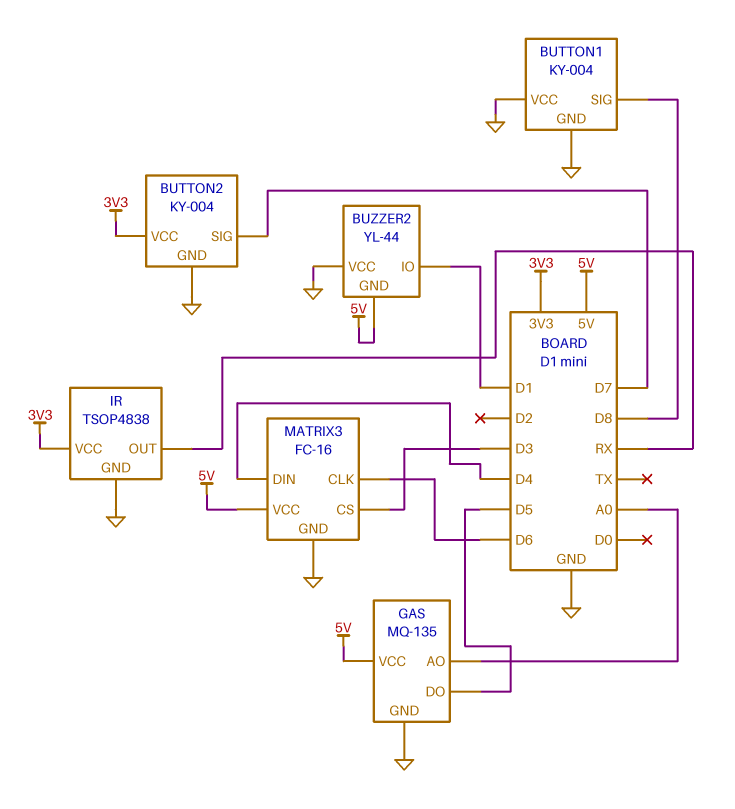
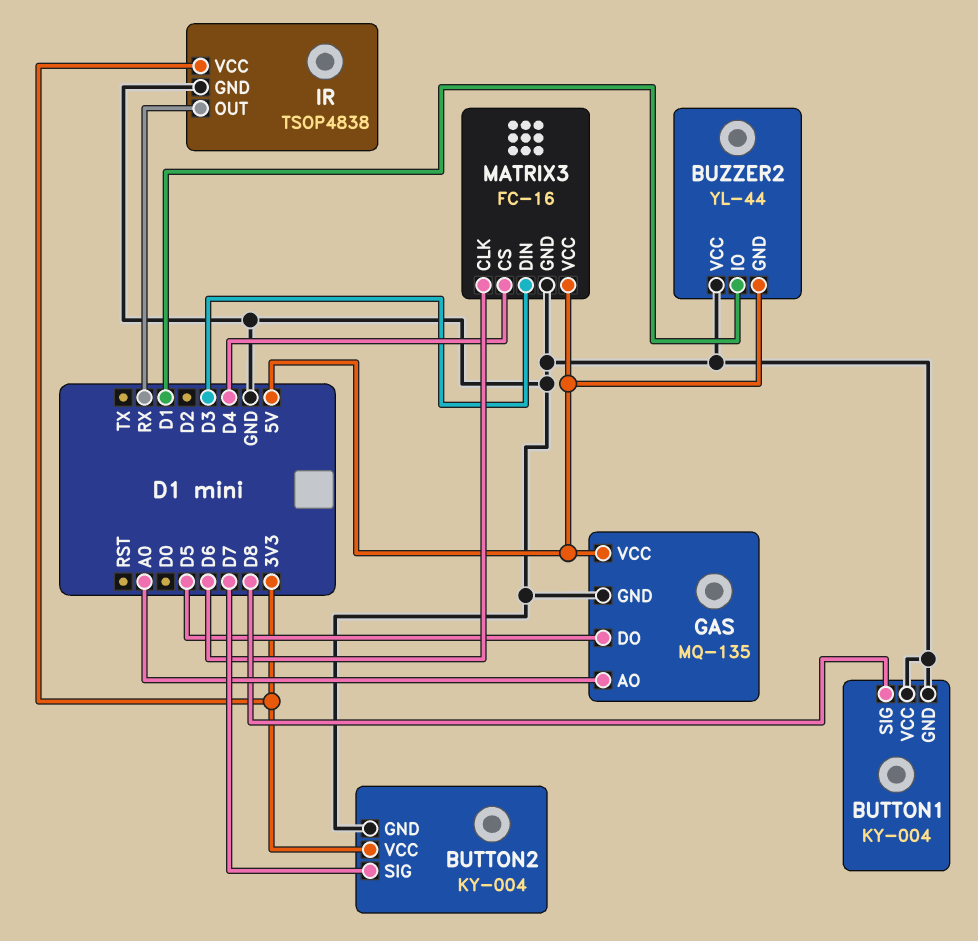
MATRIX3 pin CS: D3 -> D4
MATRIX3 pin DIN: D4 -> D3

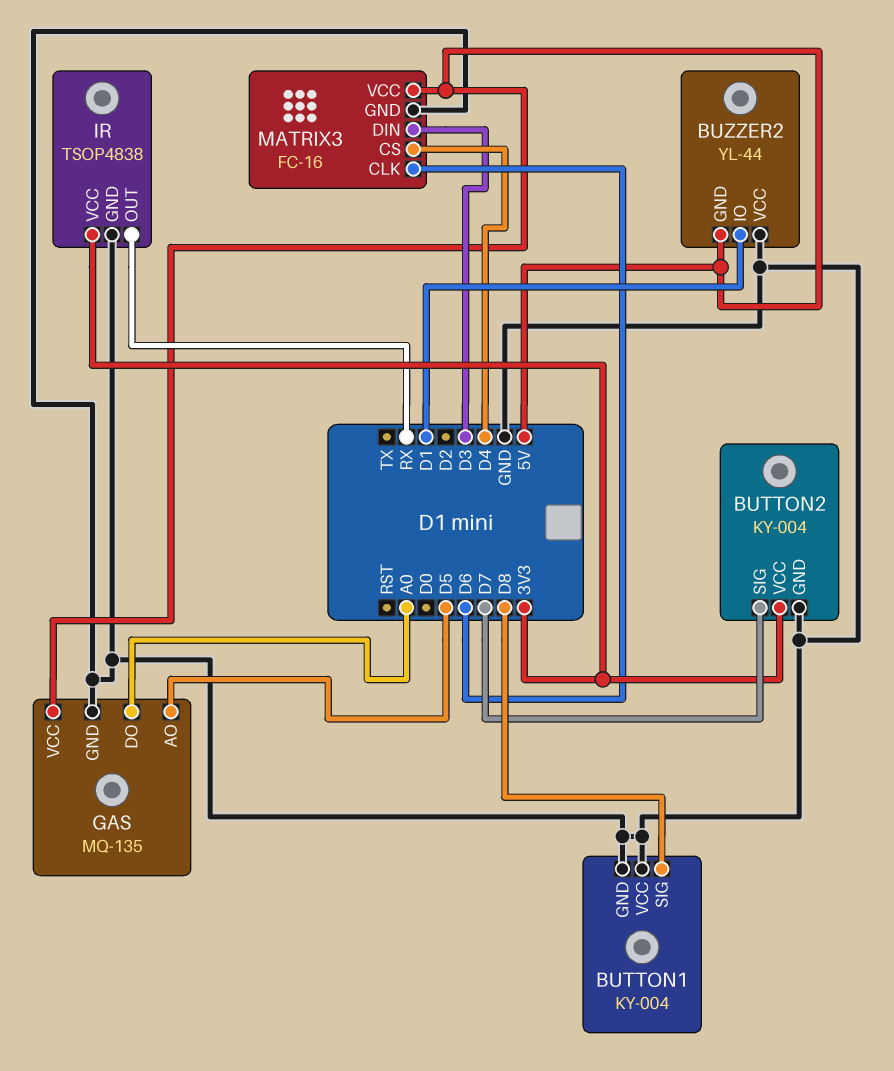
GAS pin AO: A0 -> D5
GAS pin DO: D5 -> A0

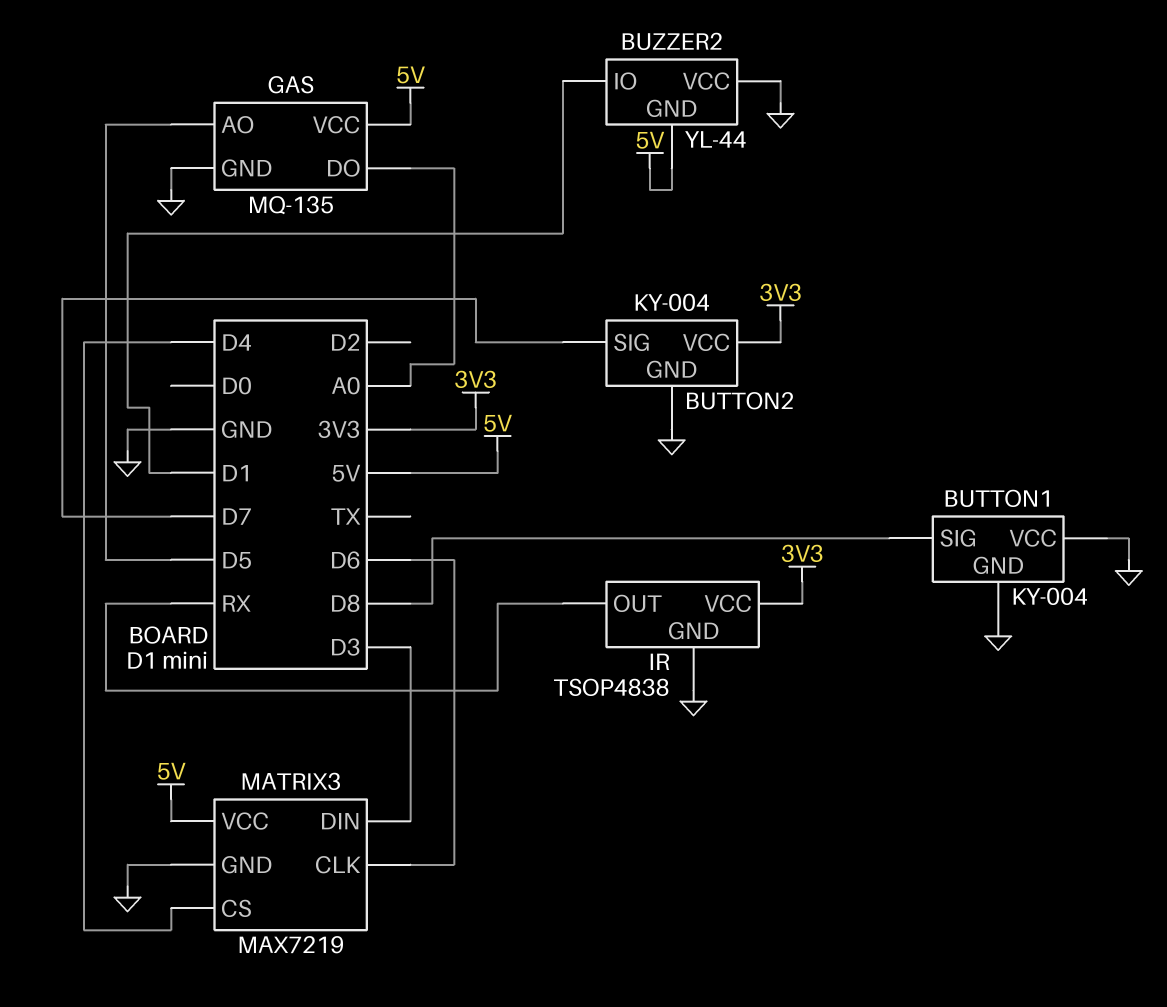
MATRIX3: FC-16 -> MAX7219

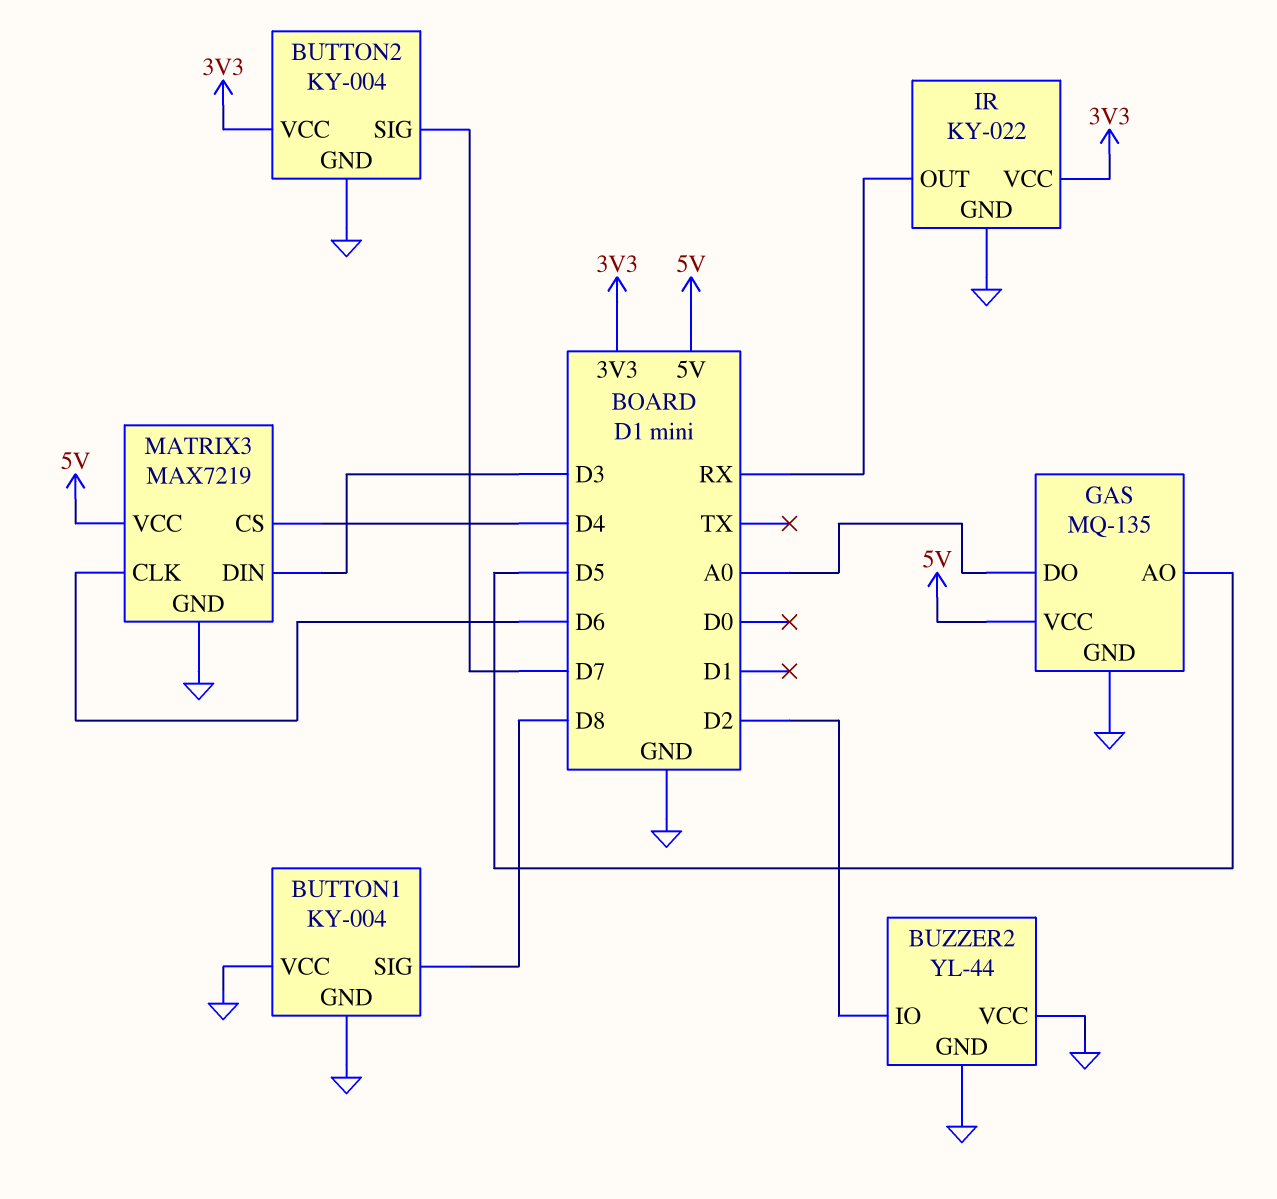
BUZZER2 pin GND: 5V -> GND
BUZZER2 pin IO: D1 -> D2
IR: TSOP4838 -> KY-022

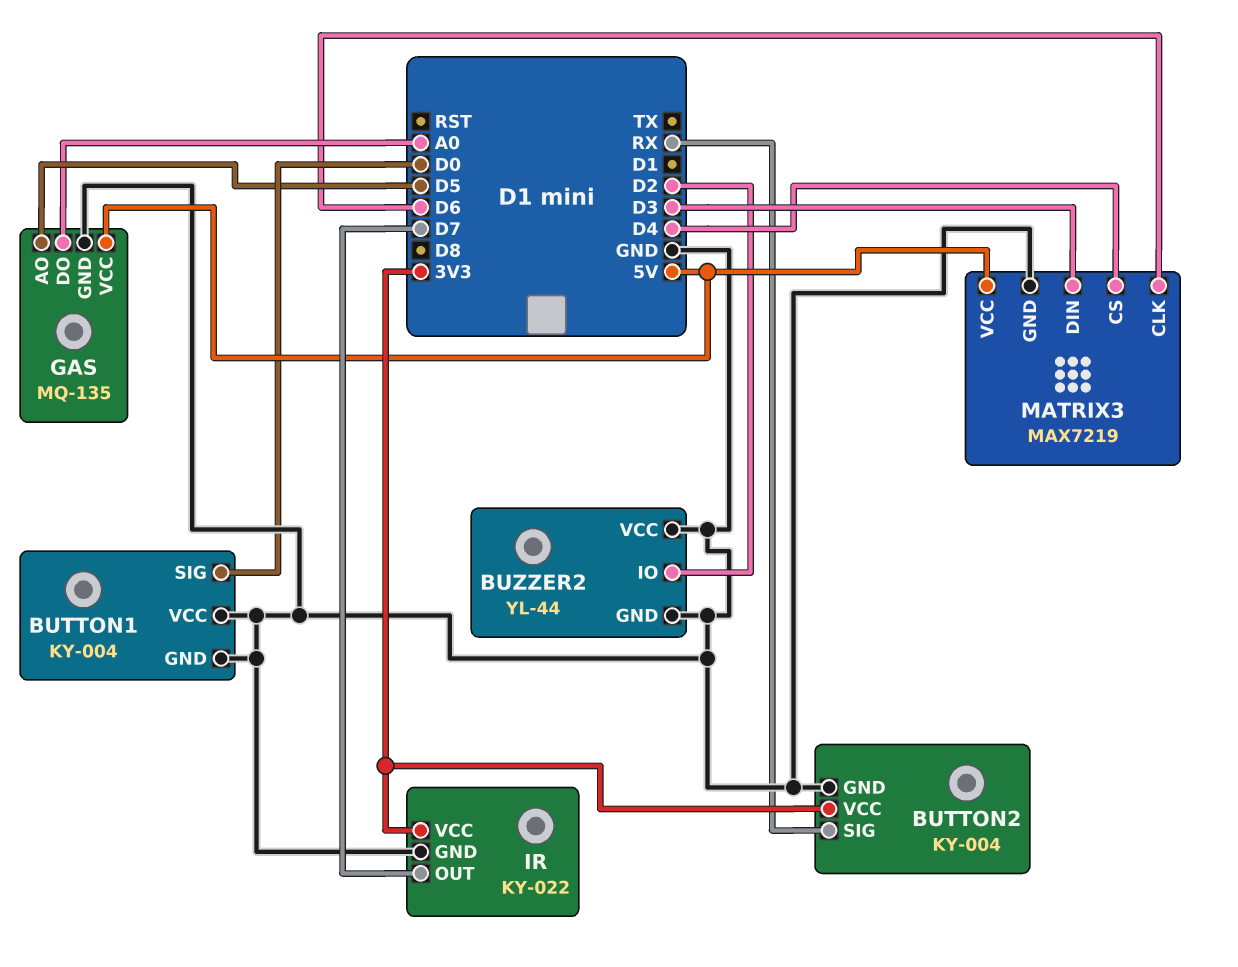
BUTTON1 pin SIG: D8 -> D0
BUTTON2 pin SIG: D7 -> RX
IR pin OUT: RX -> D7

